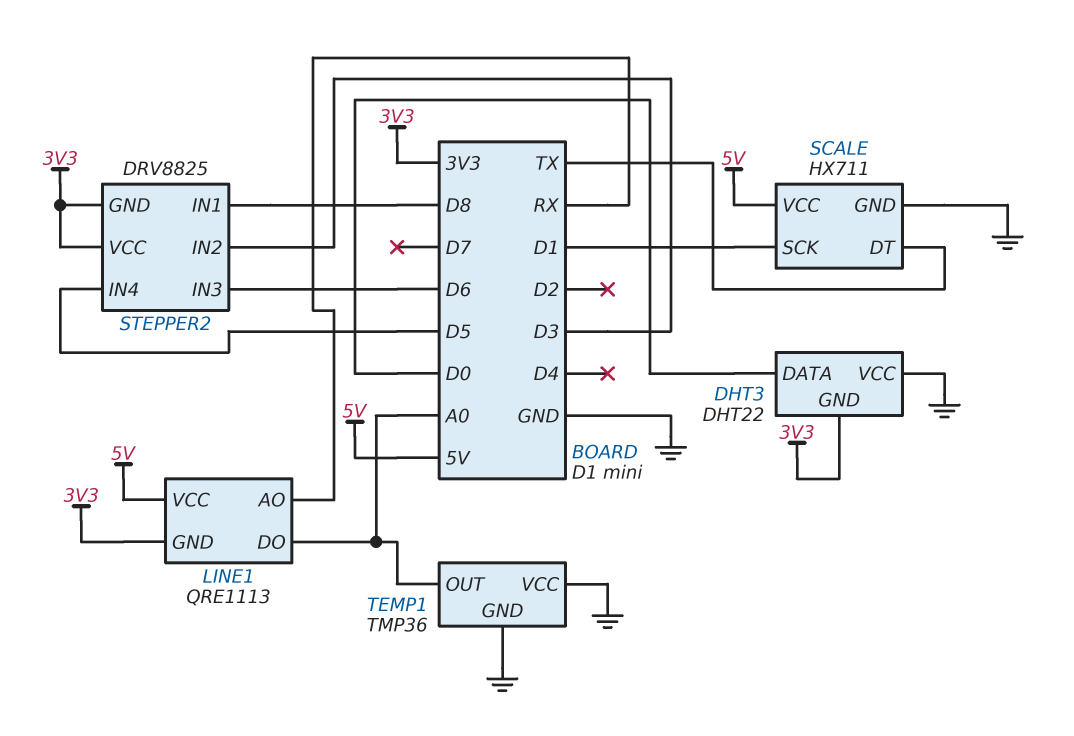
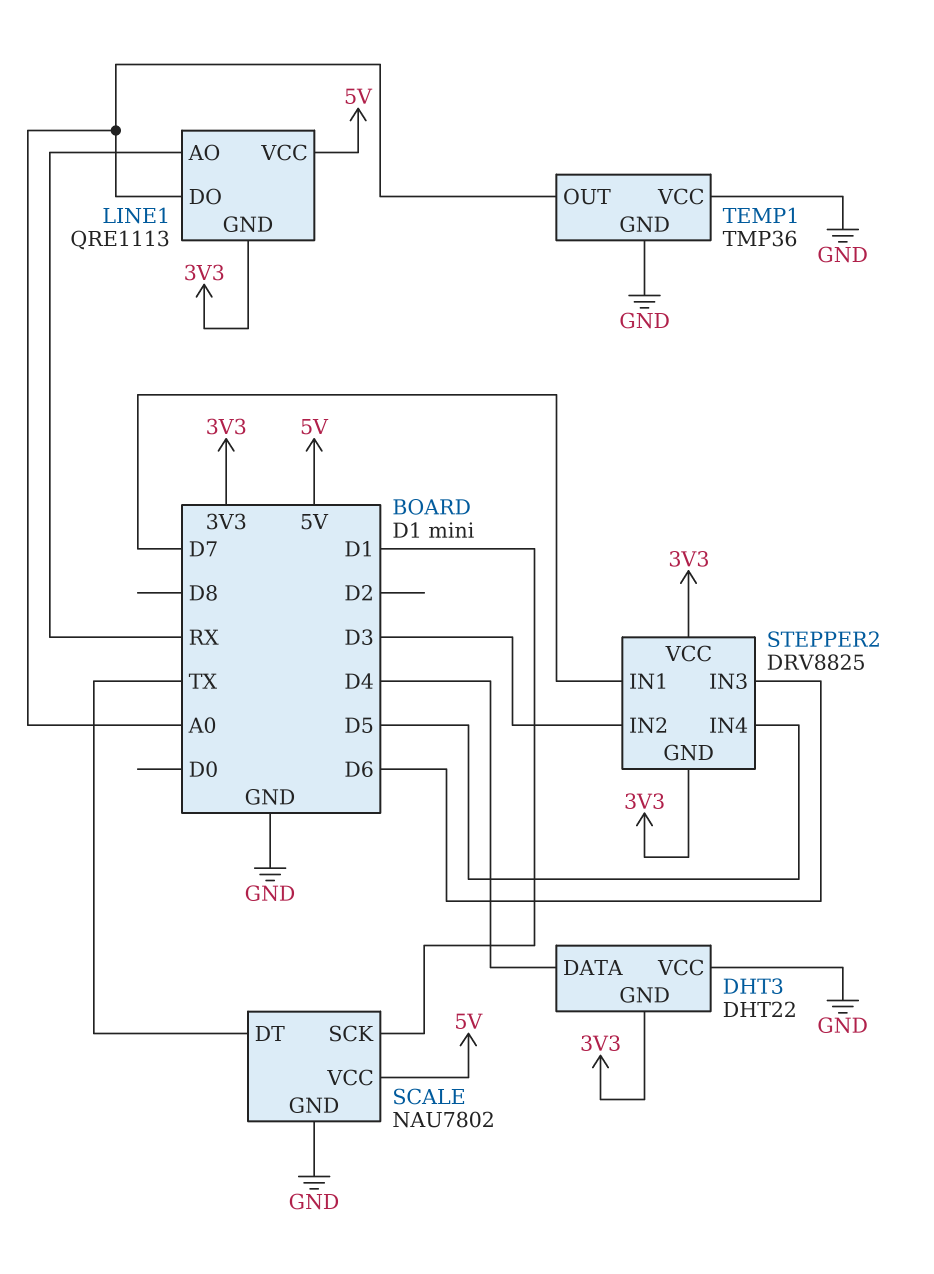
DHT3 pin DATA: D0 -> D4
SCALE: HX711 -> NAU7802
STEPPER2 pin IN1: D8 -> D7

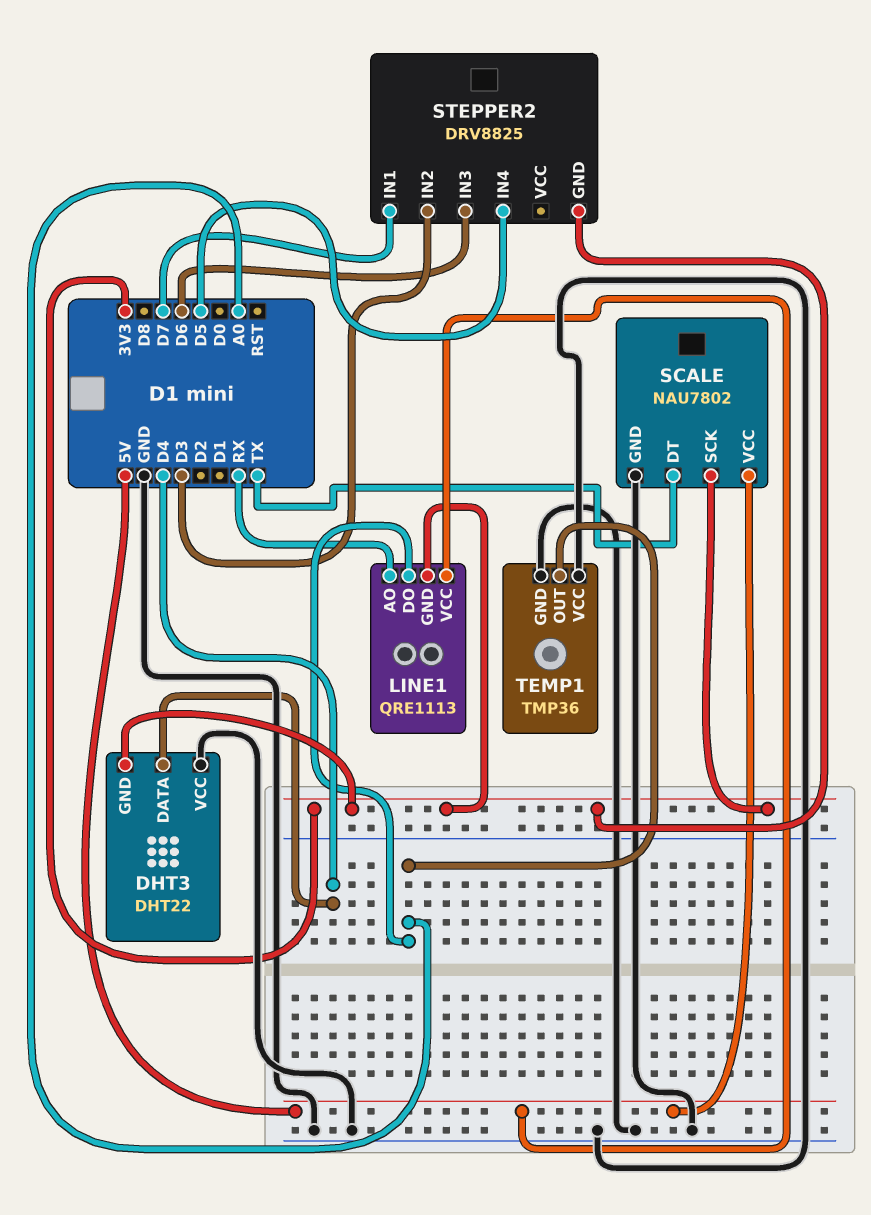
SCALE pin SCK: D1 -> 3V3
STEPPER2 pin VCC: 3V3 -> none

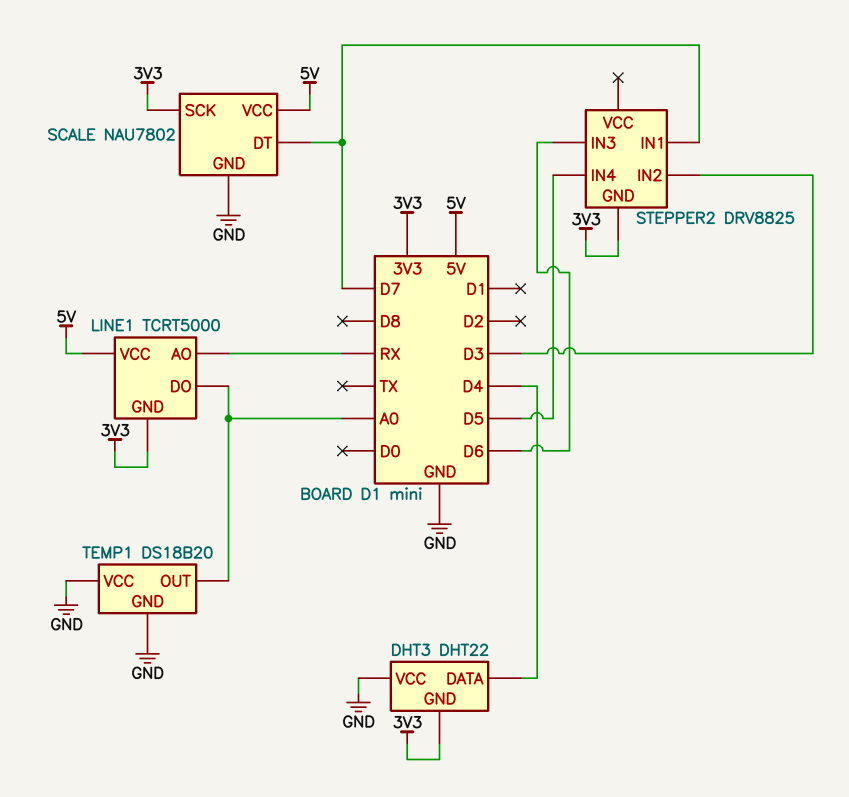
LINE1: QRE1113 -> TCRT5000
SCALE pin DT: TX -> D7
TEMP1: TMP36 -> DS18B20

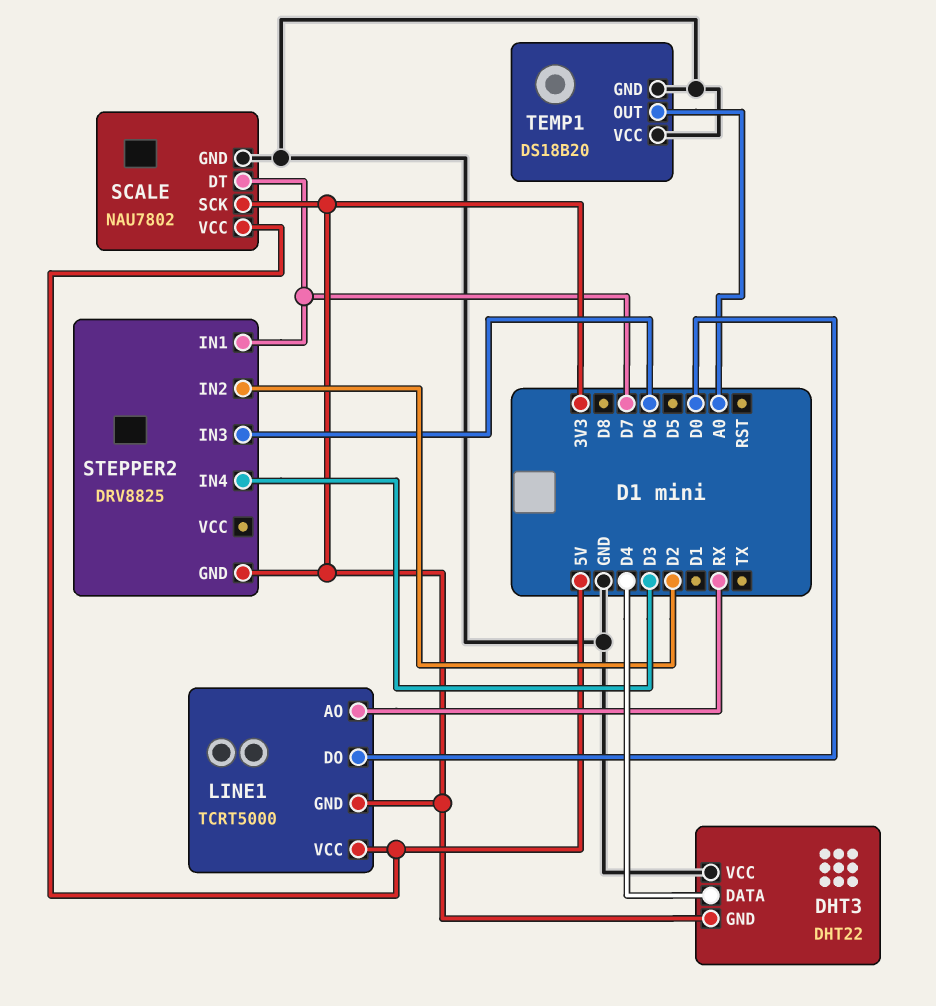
LINE1 pin DO: A0 -> D0
STEPPER2 pin IN2: D3 -> D2
STEPPER2 pin IN4: D5 -> D3

